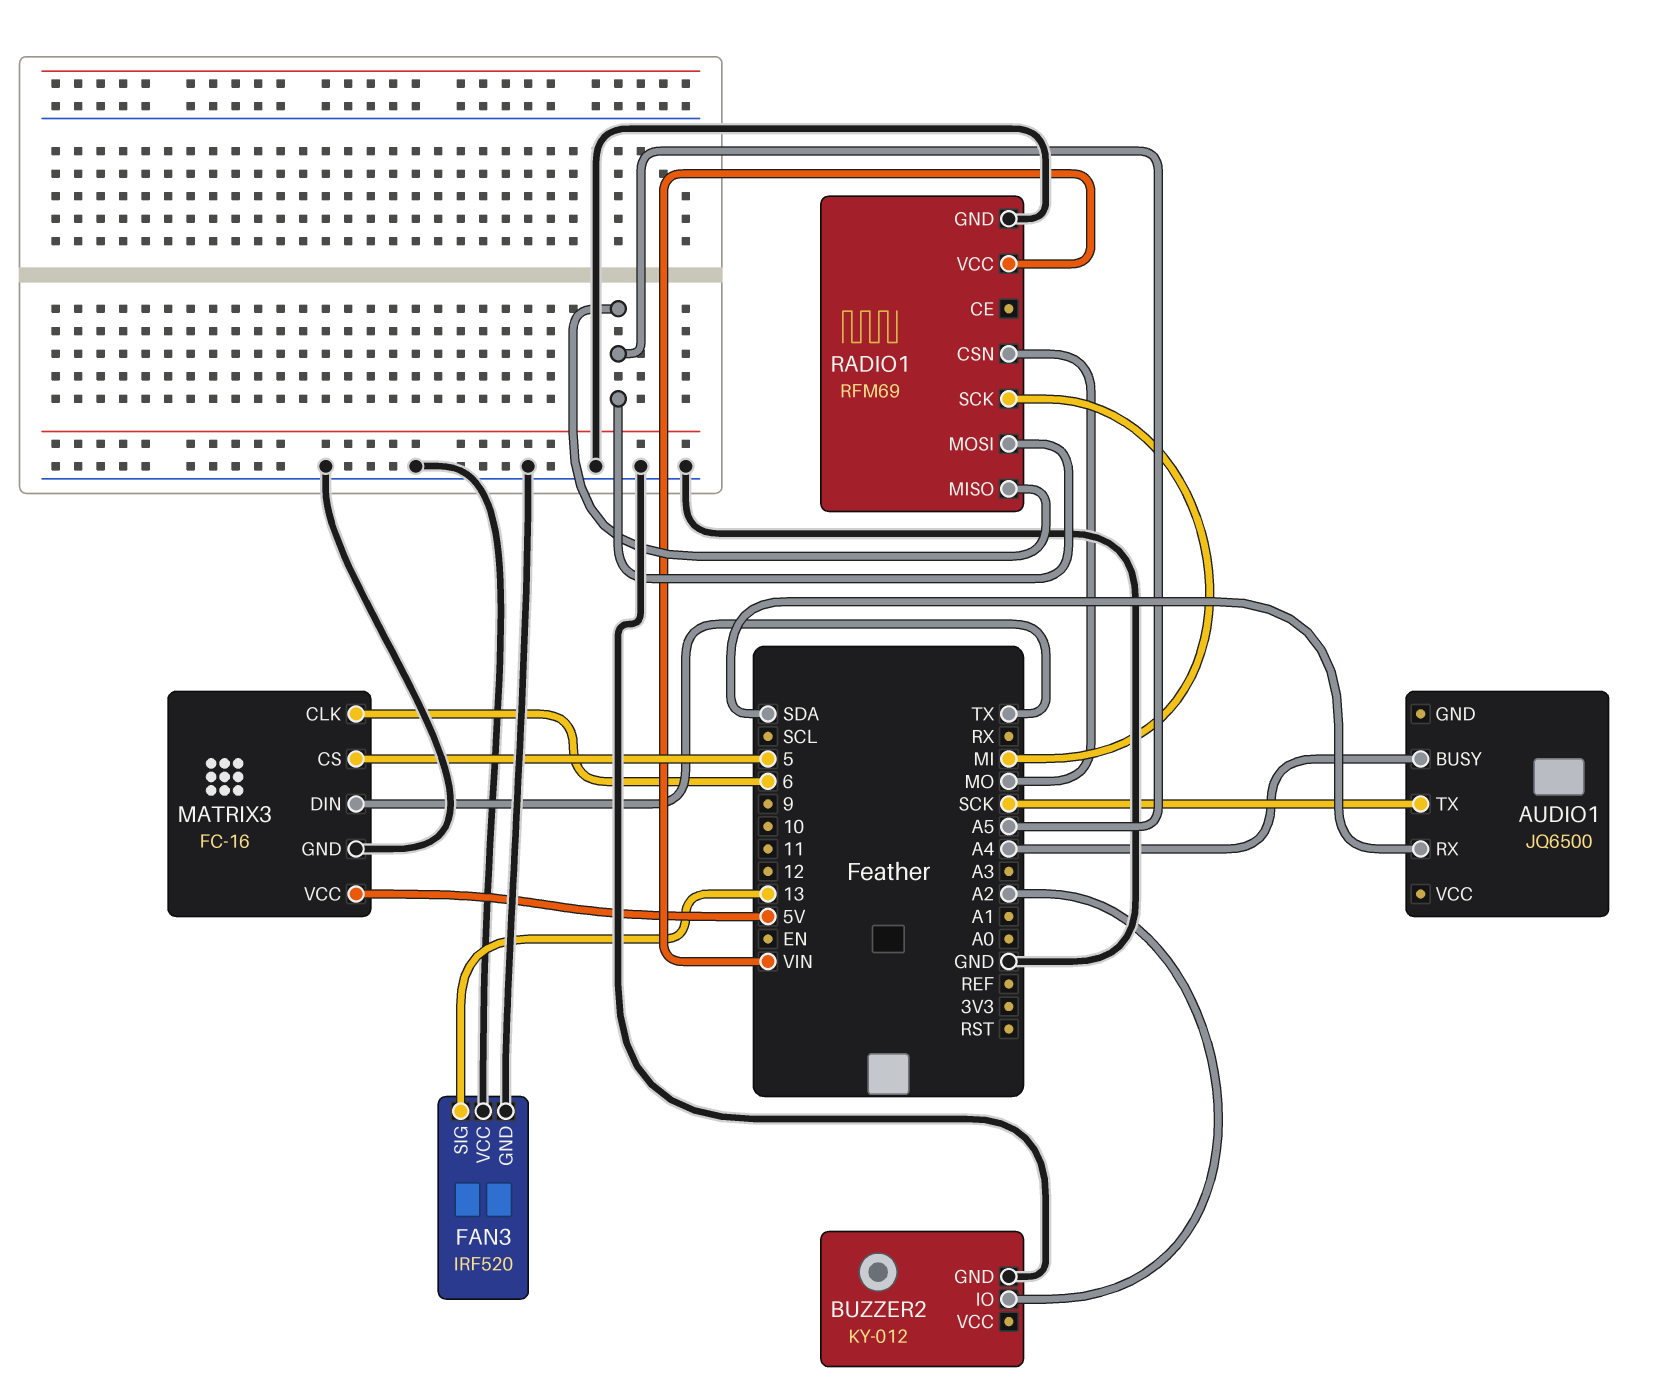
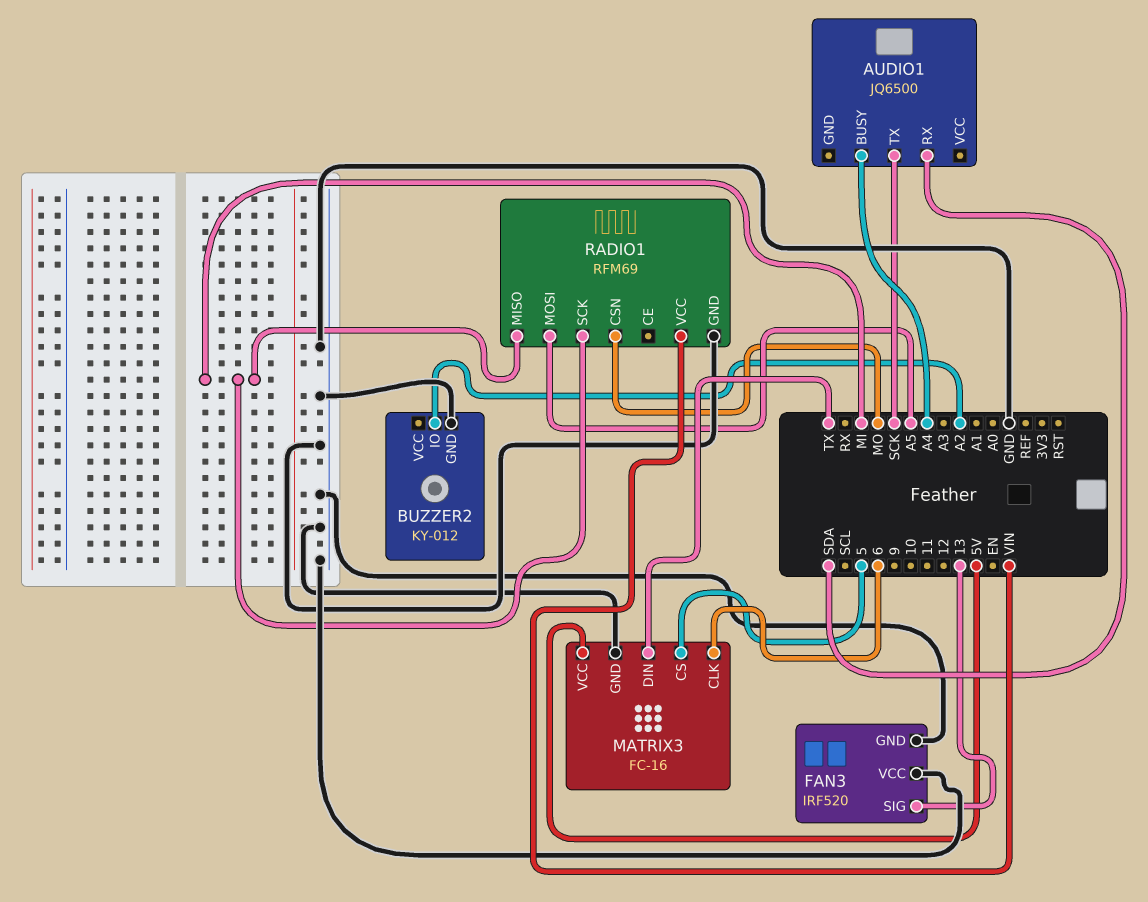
RADIO1 pin MISO: A5 -> MI

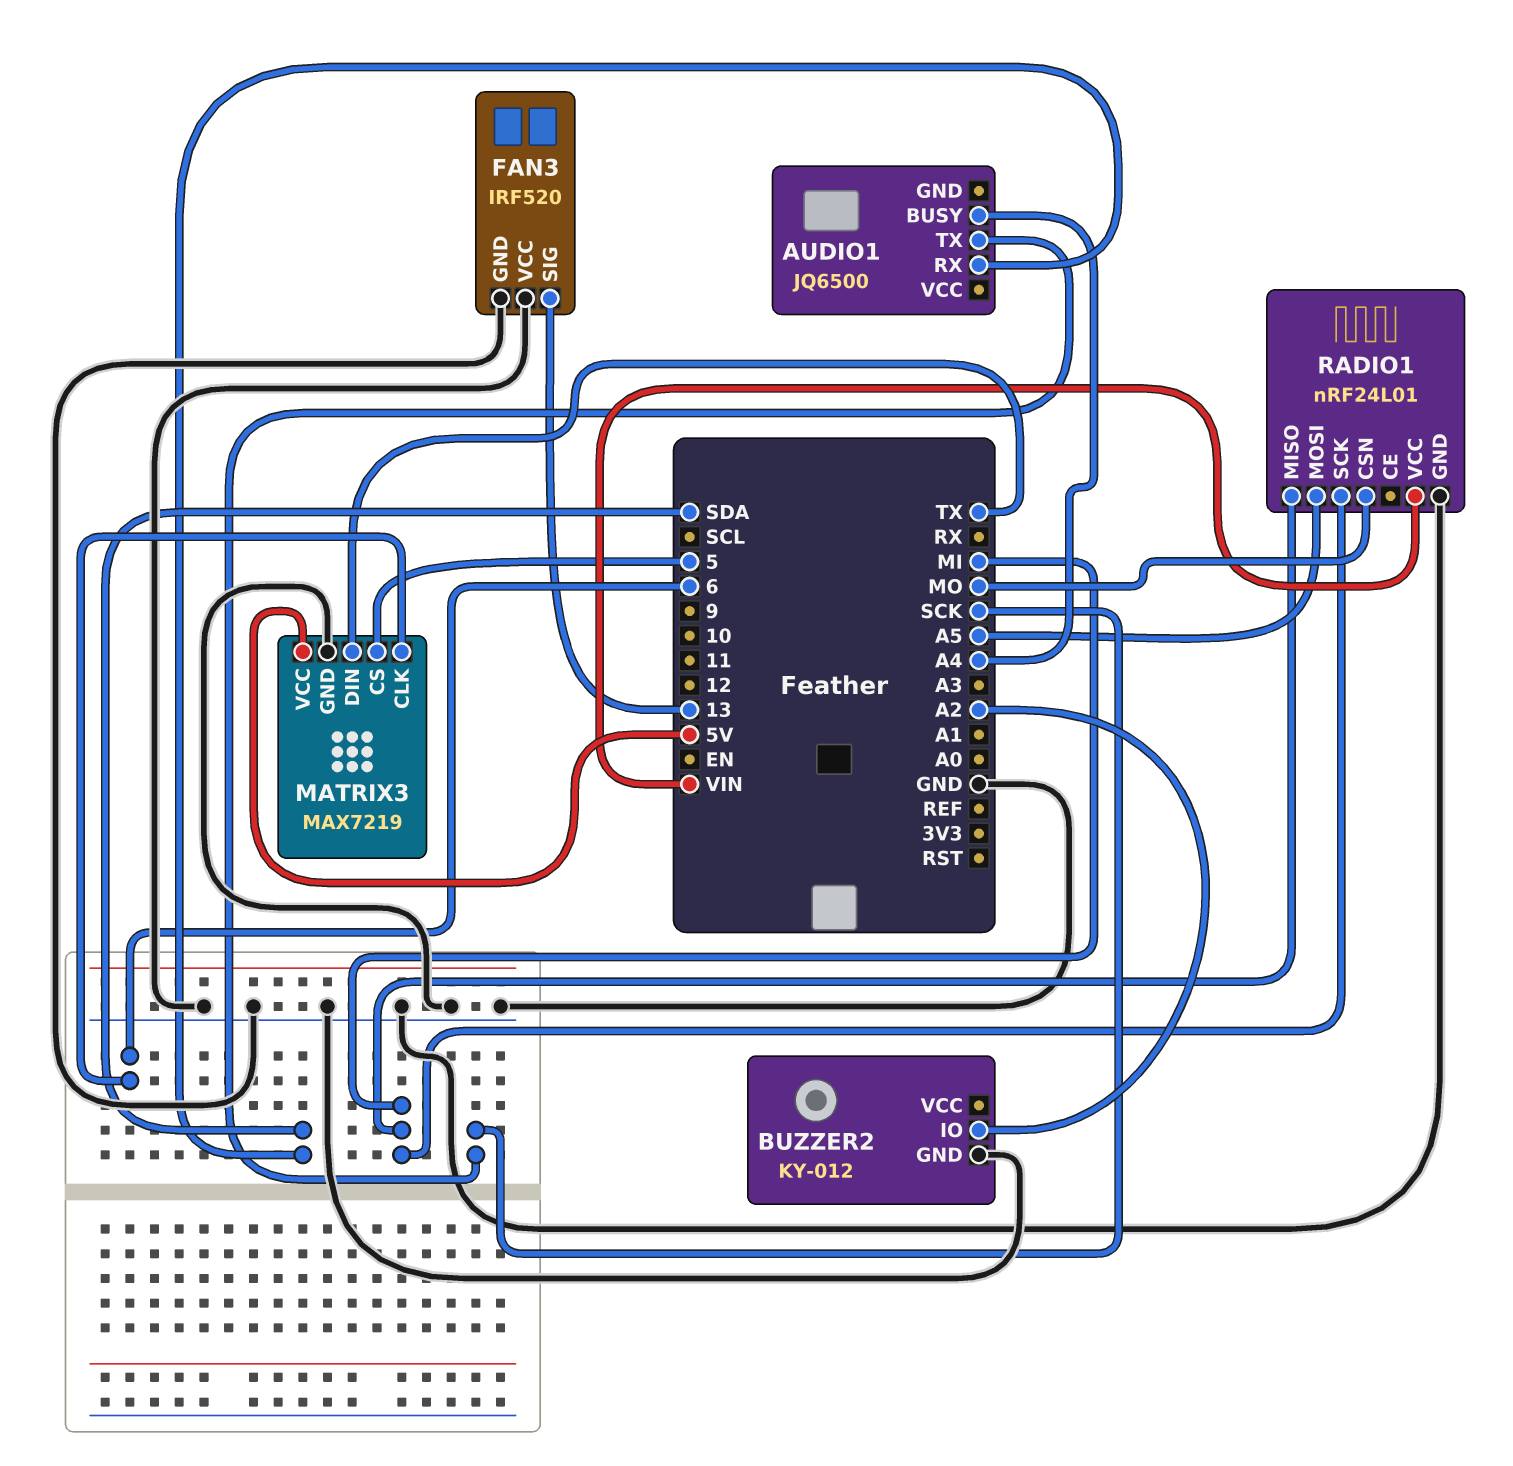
MATRIX3: FC-16 -> MAX7219
RADIO1: RFM69 -> nRF24L01

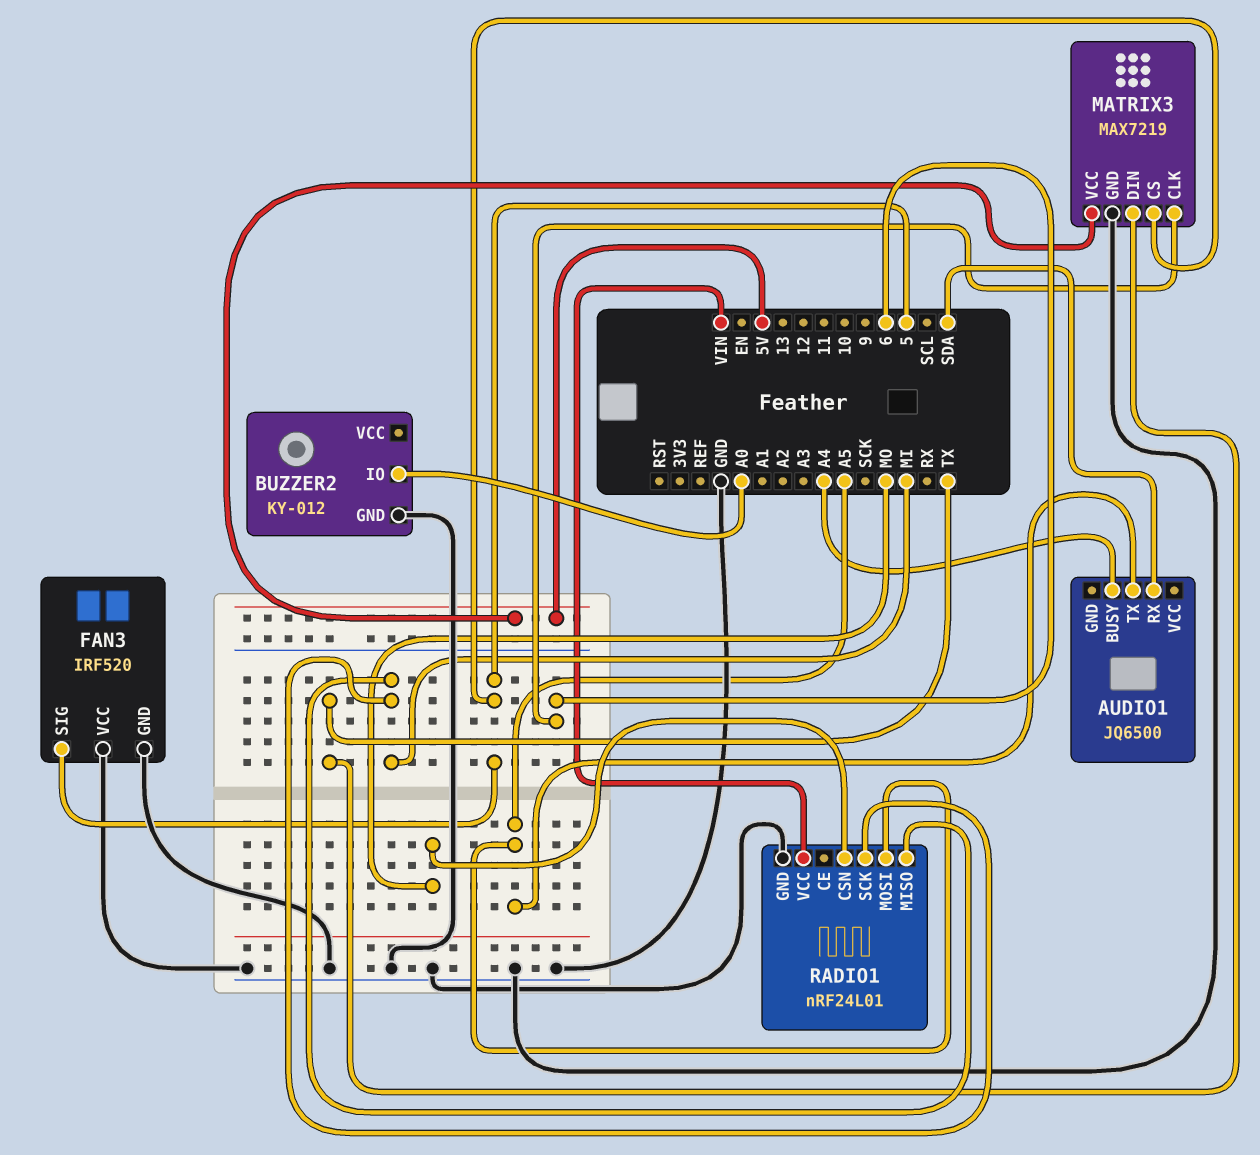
AUDIO1 pin TX: SCK -> A5
BUZZER2 pin IO: A2 -> A0
FAN3 pin SIG: 13 -> 5

